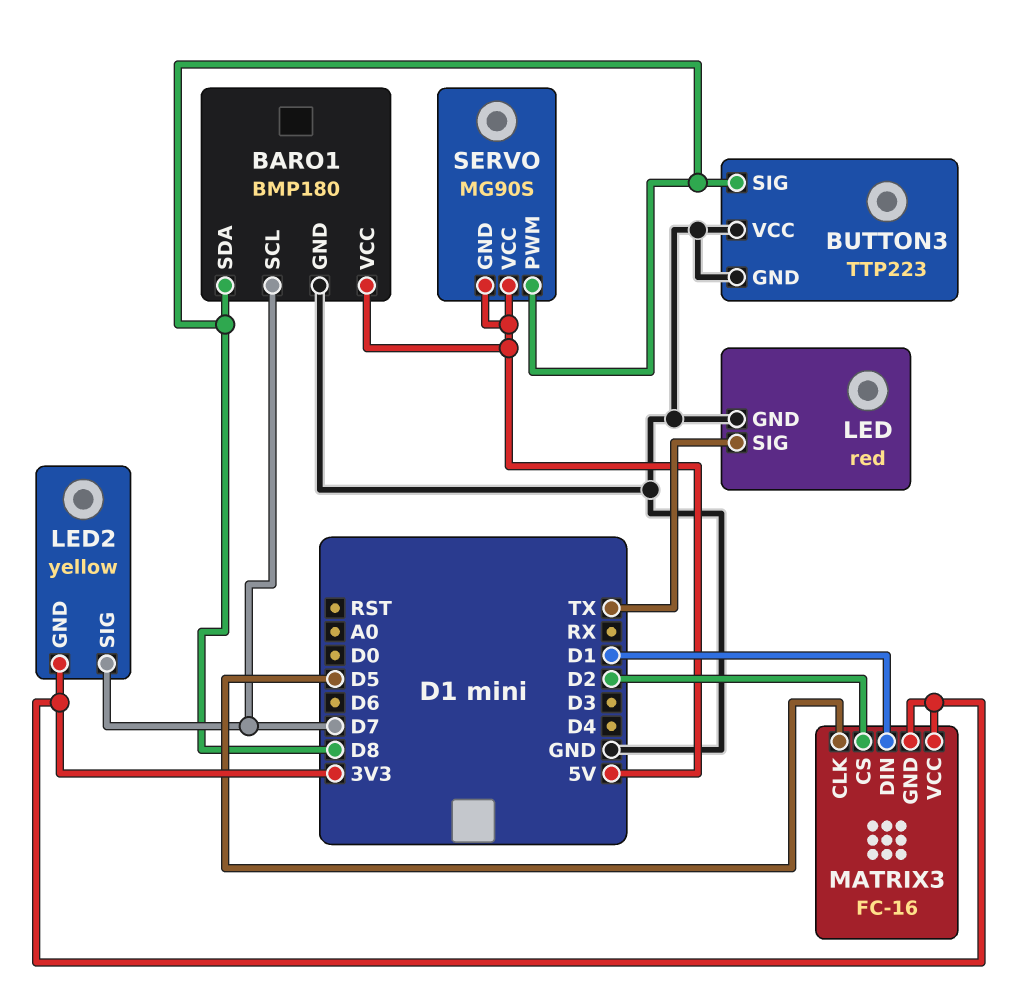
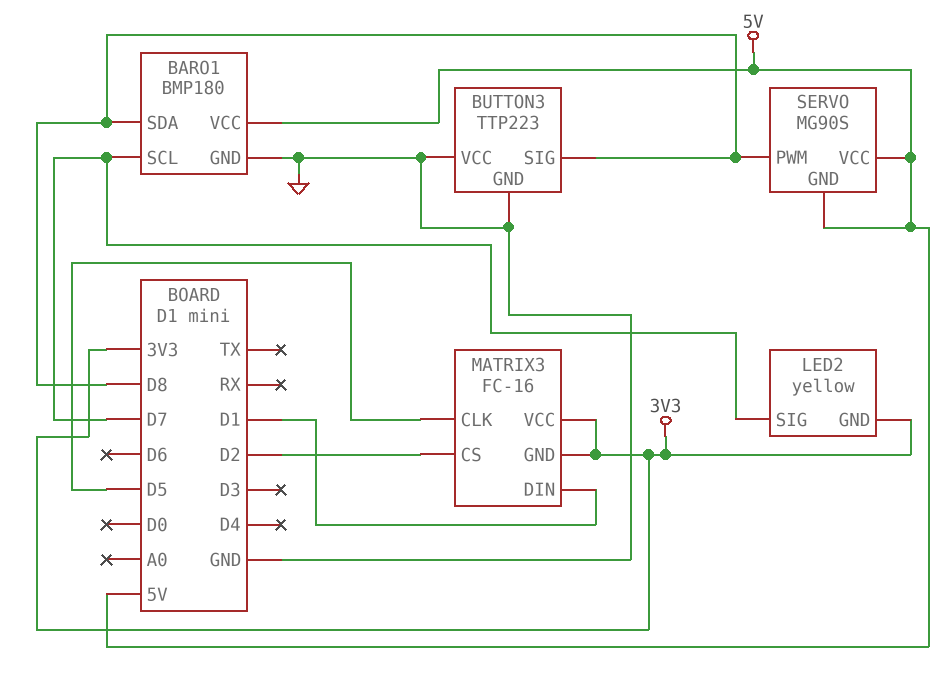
LED: red -> none
LED pin GND: GND -> none
LED pin SIG: TX -> none

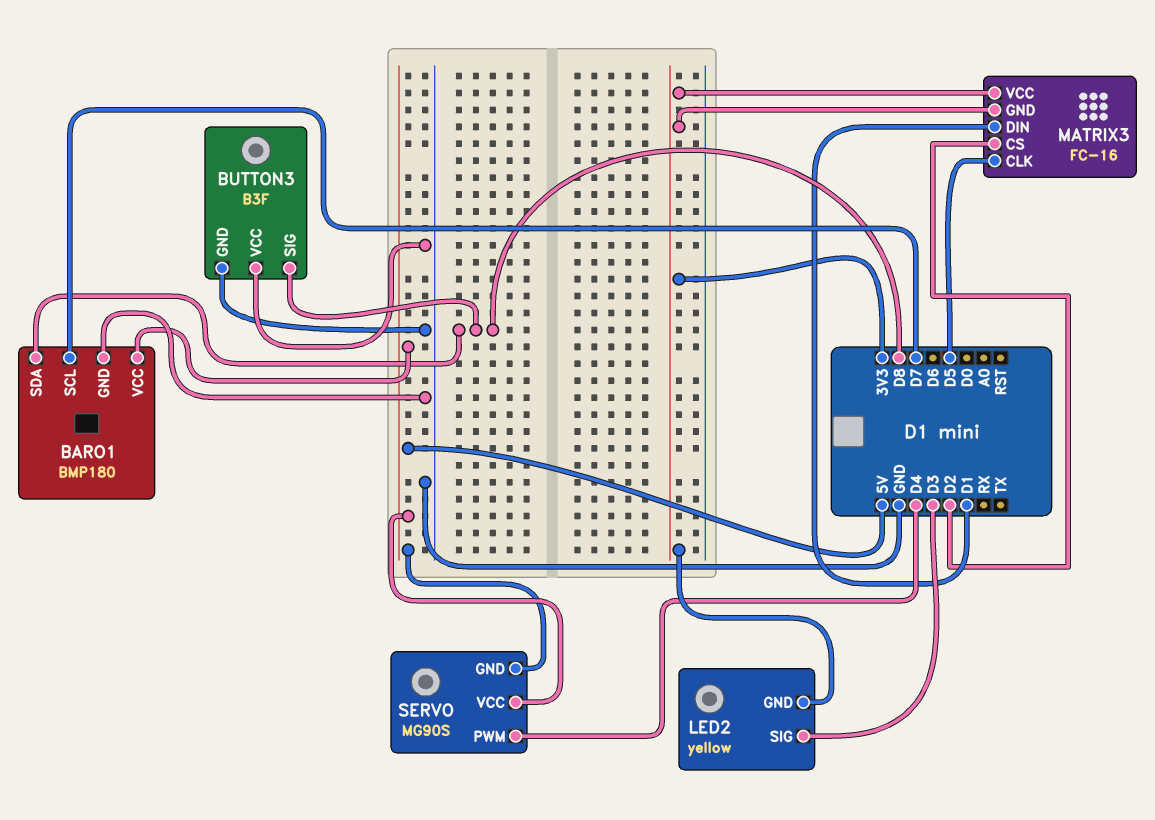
BUTTON3: TTP223 -> B3F
LED2 pin SIG: D7 -> D3
SERVO pin PWM: D8 -> D4

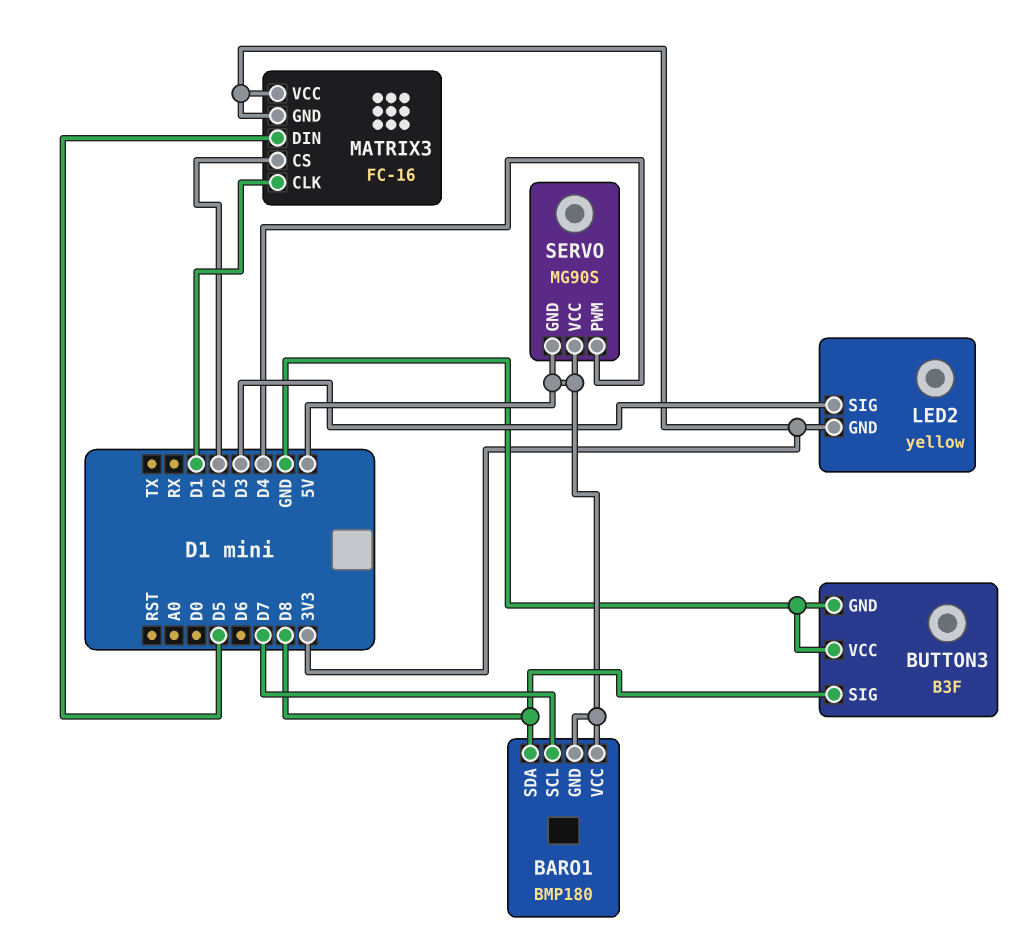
BARO1 pin GND: GND -> 5V
MATRIX3 pin CLK: D5 -> D1
MATRIX3 pin DIN: D1 -> D5

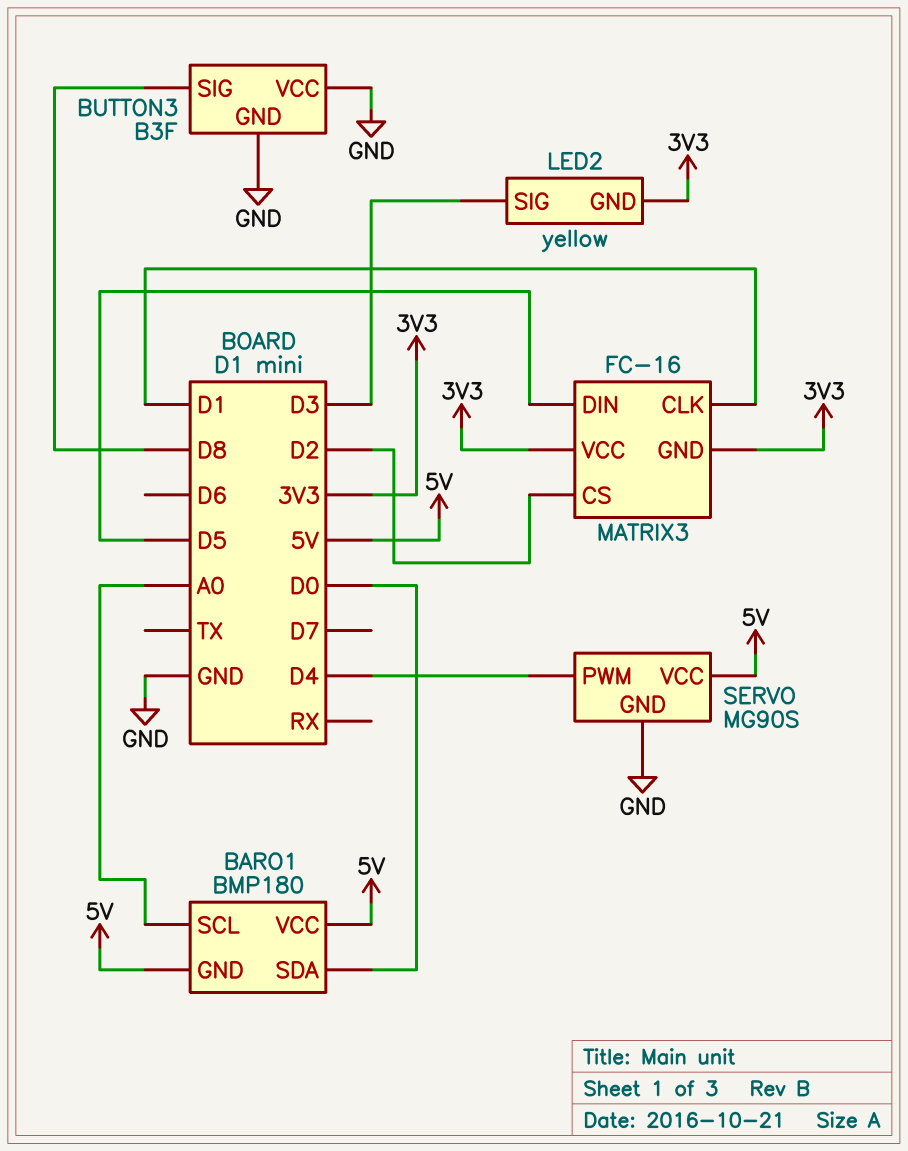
BARO1 pin SCL: D7 -> A0
BARO1 pin SDA: D8 -> D0
SERVO pin GND: 5V -> GND

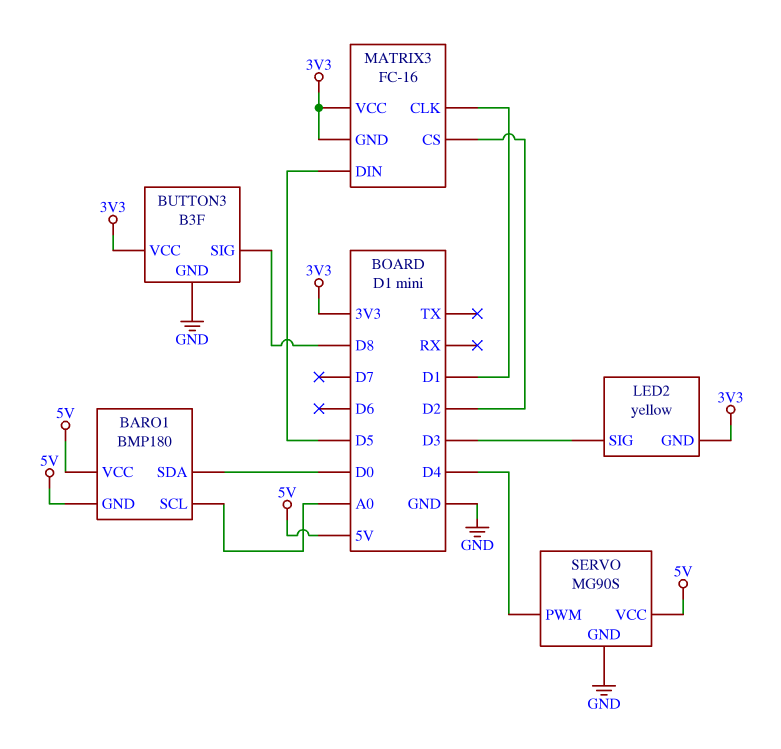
BUTTON3 pin VCC: GND -> 3V3

